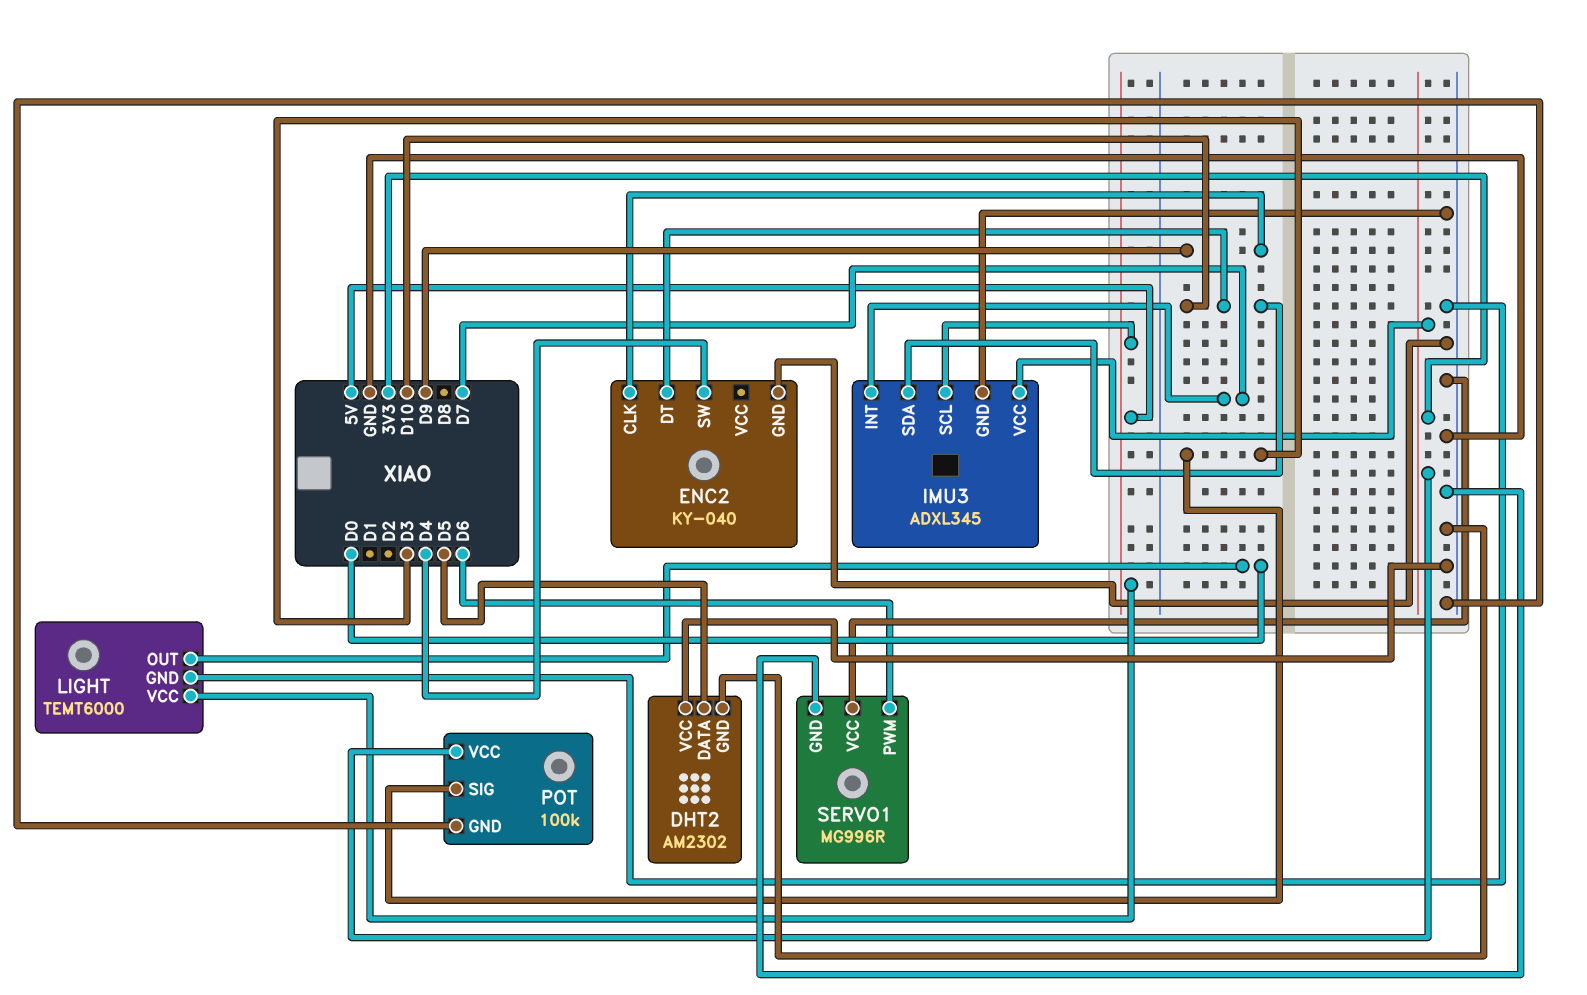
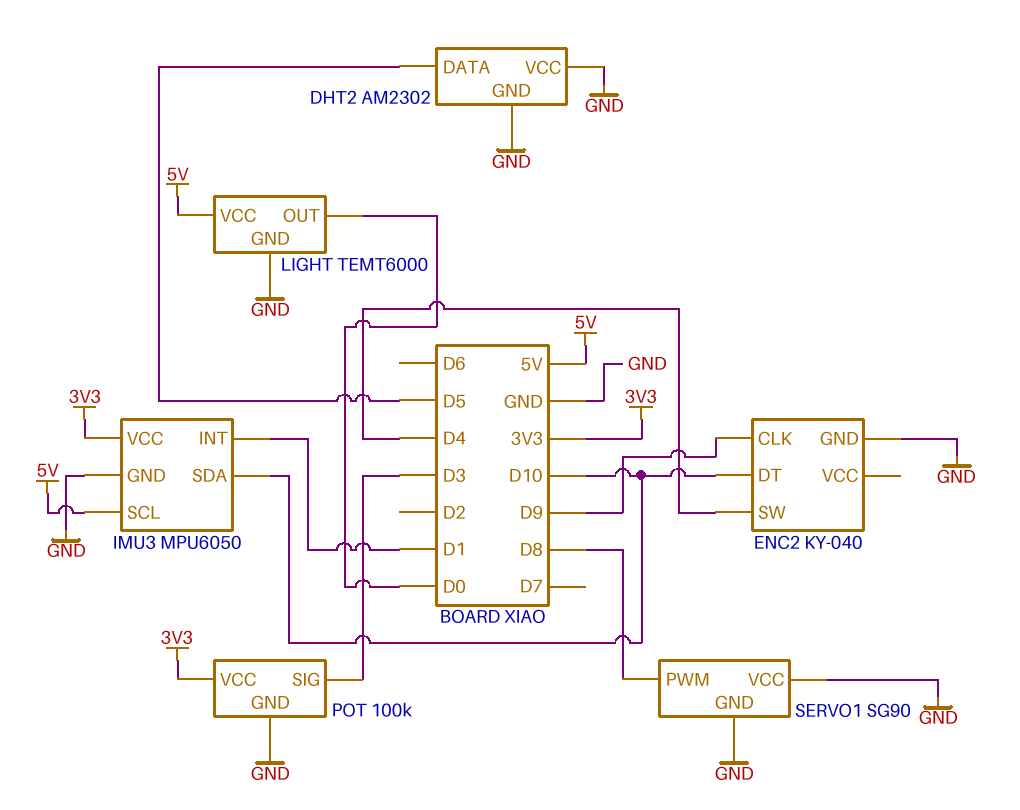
IMU3: ADXL345 -> MPU6050
IMU3 pin INT: D7 -> D1
SERVO1: MG996R -> SG90
SERVO1 pin PWM: D6 -> D8

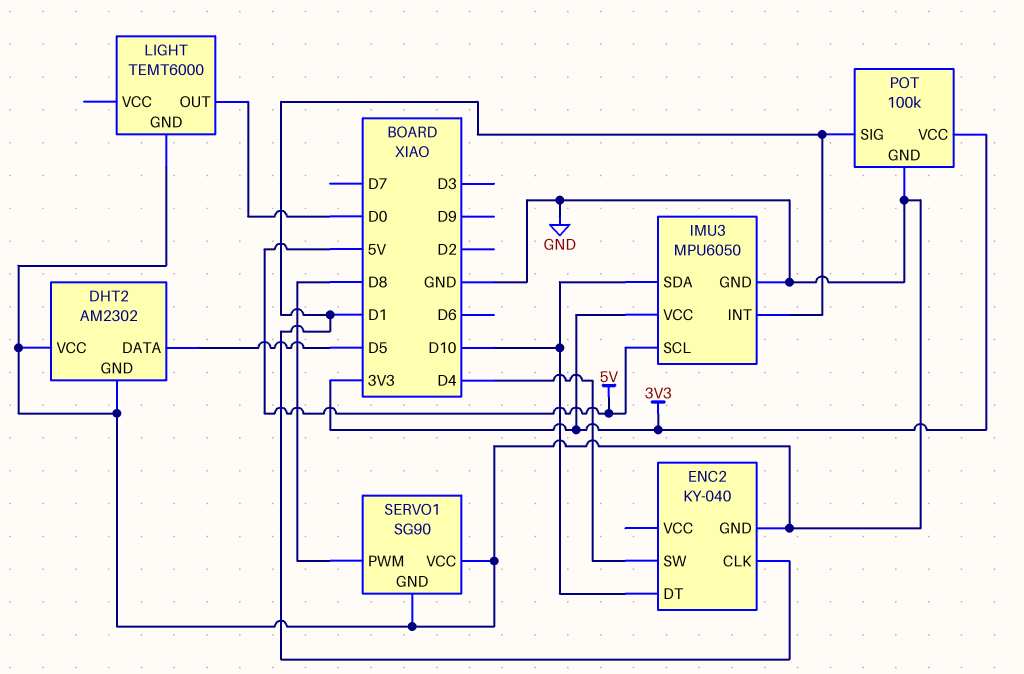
ENC2 pin CLK: D9 -> D1
LIGHT pin VCC: 5V -> none
POT pin SIG: D3 -> D1

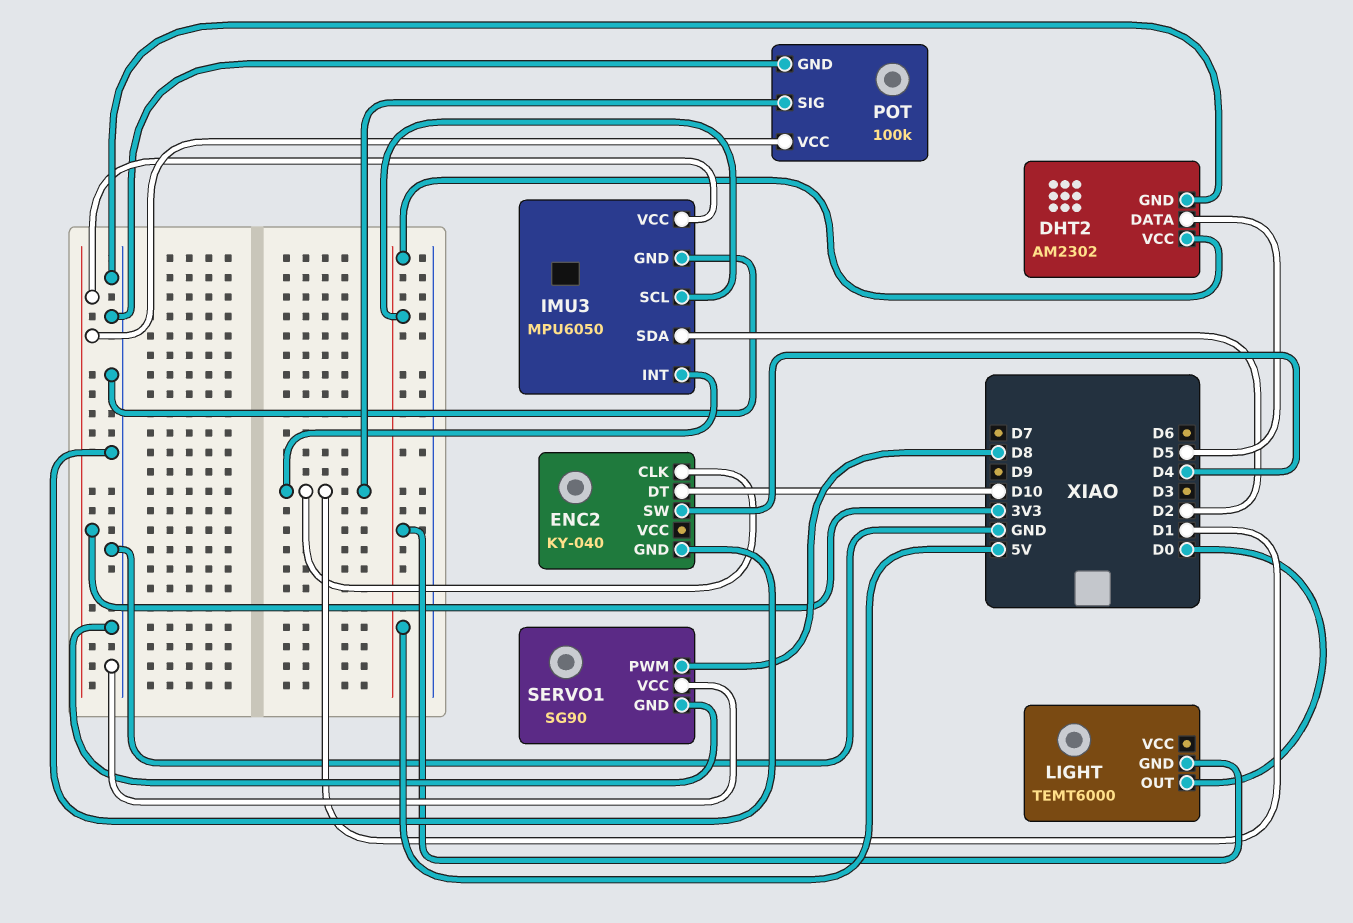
DHT2 pin VCC: GND -> 5V
IMU3 pin SDA: D10 -> D2
LIGHT pin GND: GND -> 5V

